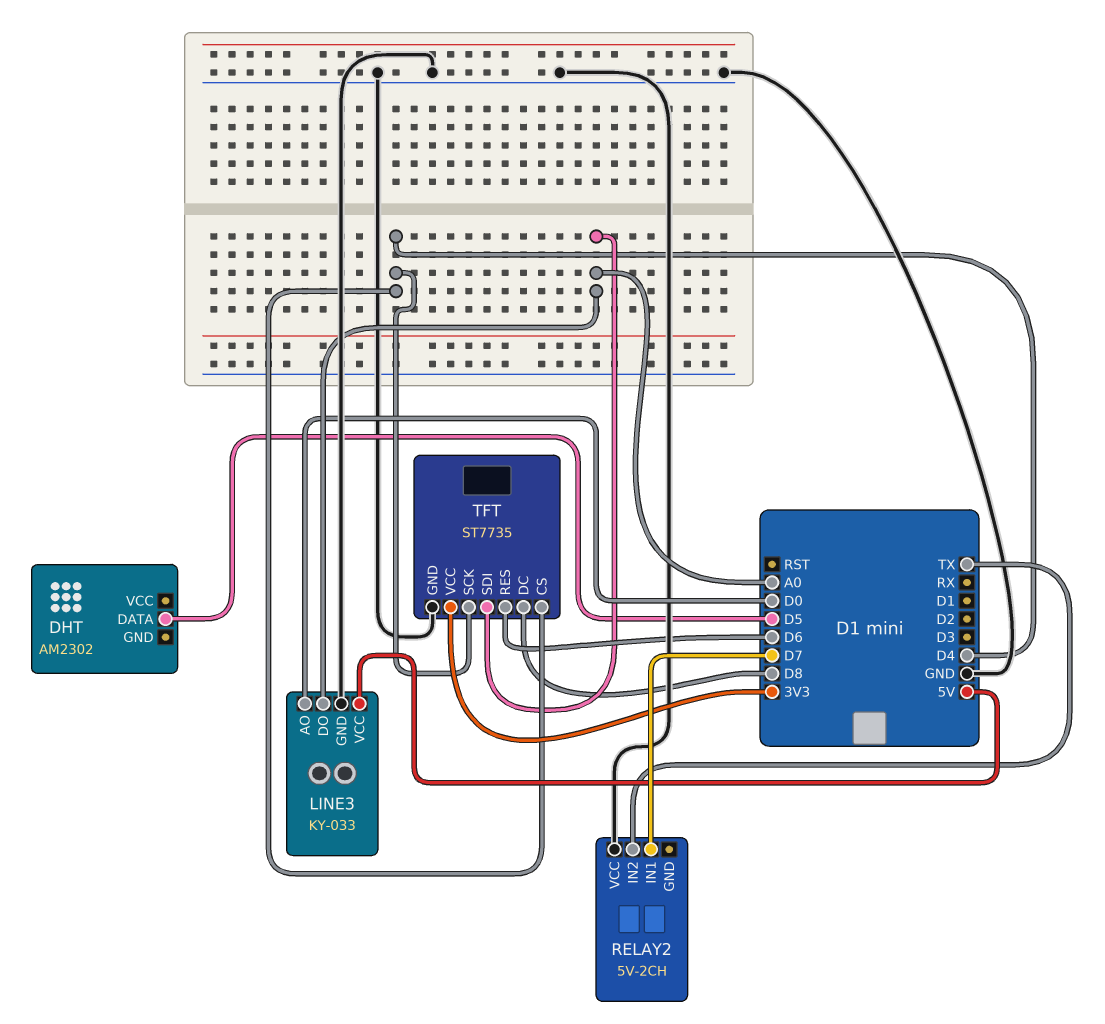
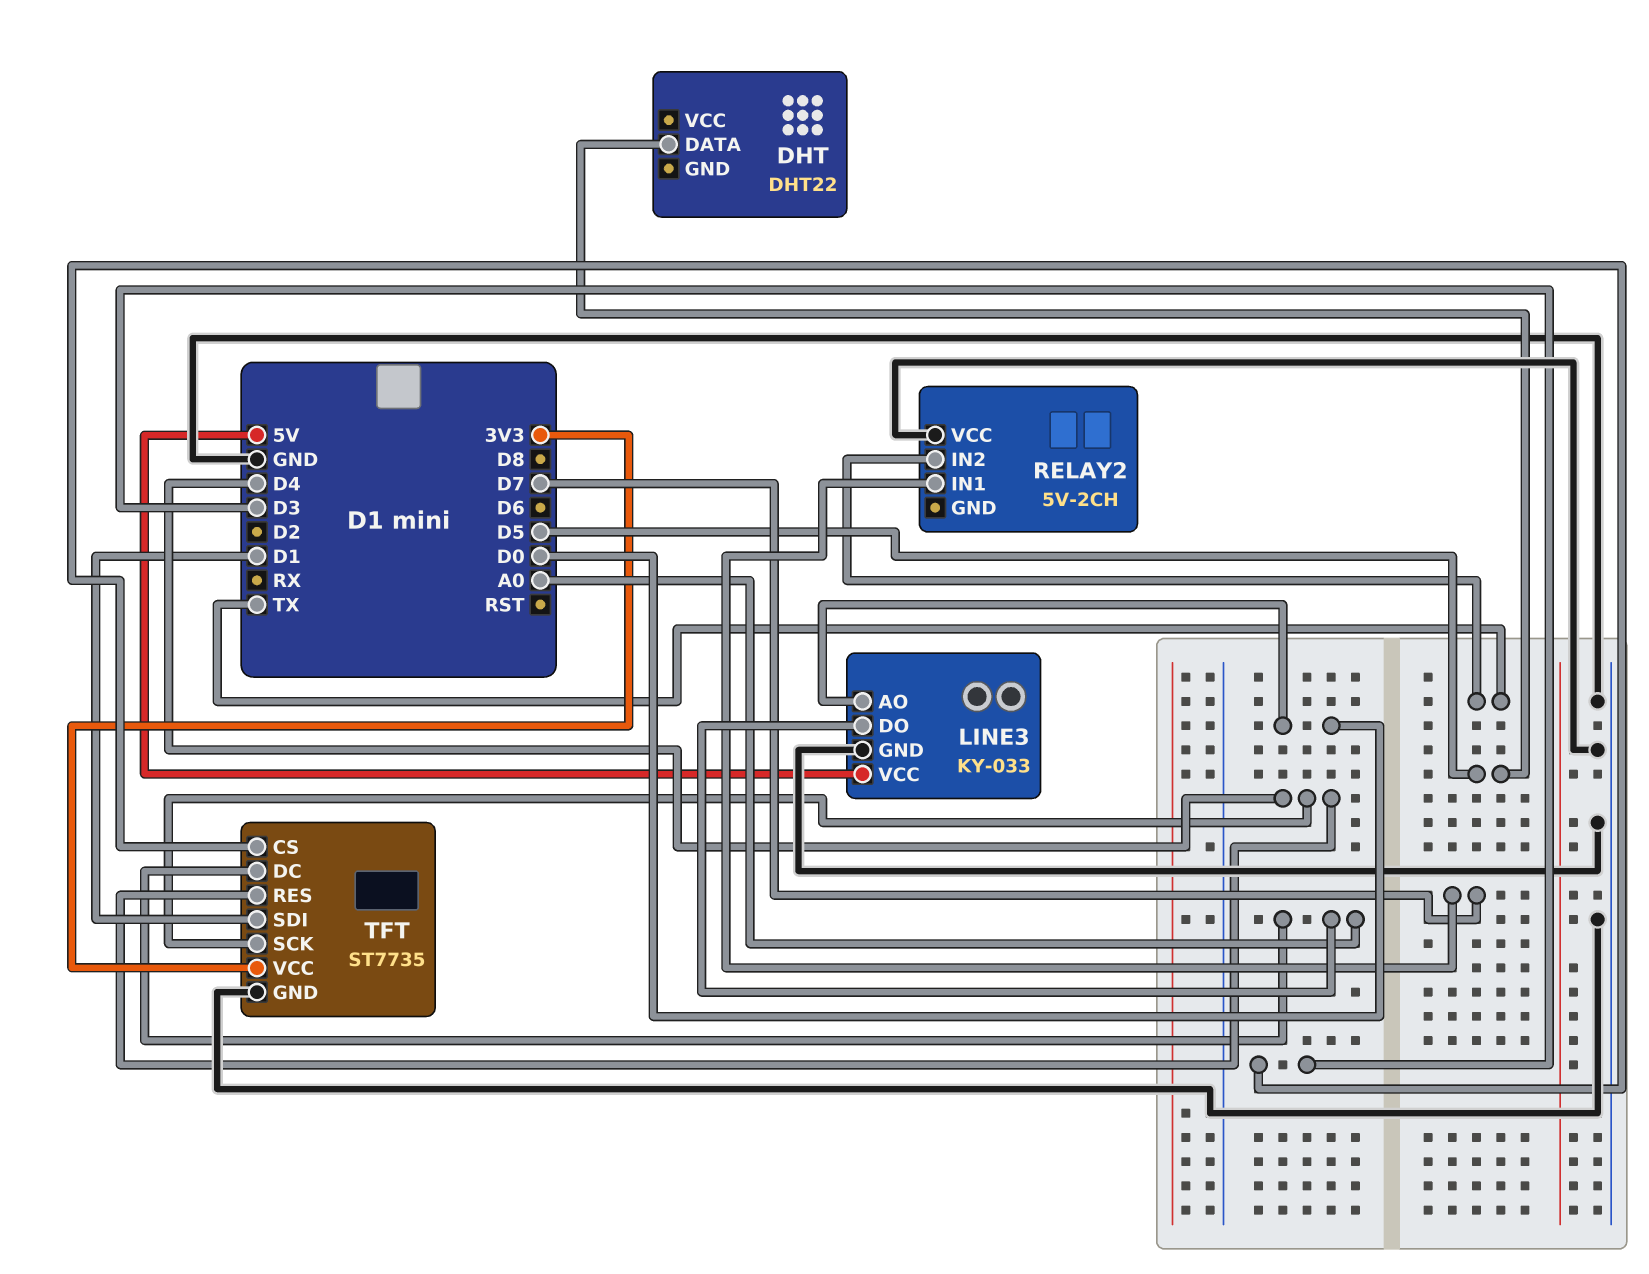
DHT: AM2302 -> DHT22
TFT pin CS: D4 -> D3
TFT pin DC: D8 -> A0
TFT pin RES: D6 -> D4
TFT pin SDI: A0 -> D1

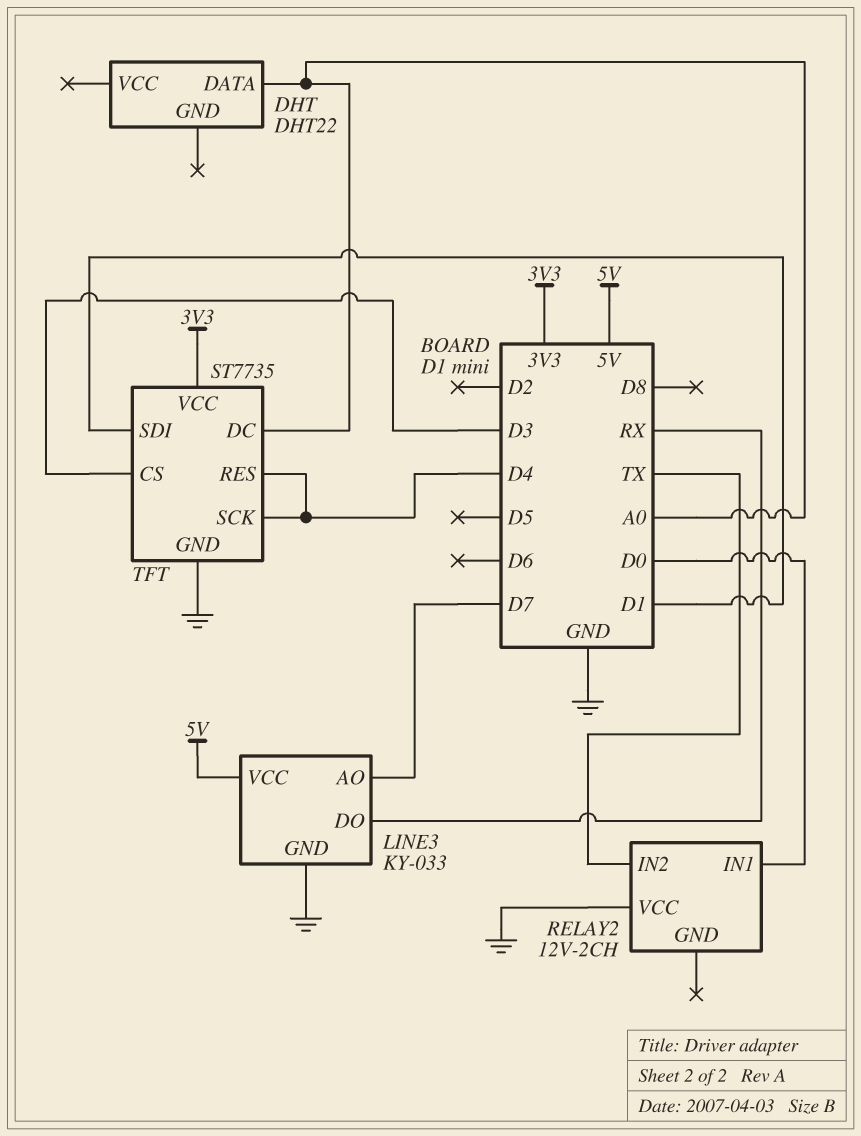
DHT pin DATA: D5 -> A0
LINE3 pin AO: D0 -> D7
LINE3 pin DO: A0 -> RX
RELAY2: 5V-2CH -> 12V-2CH
RELAY2 pin IN1: D7 -> D0

